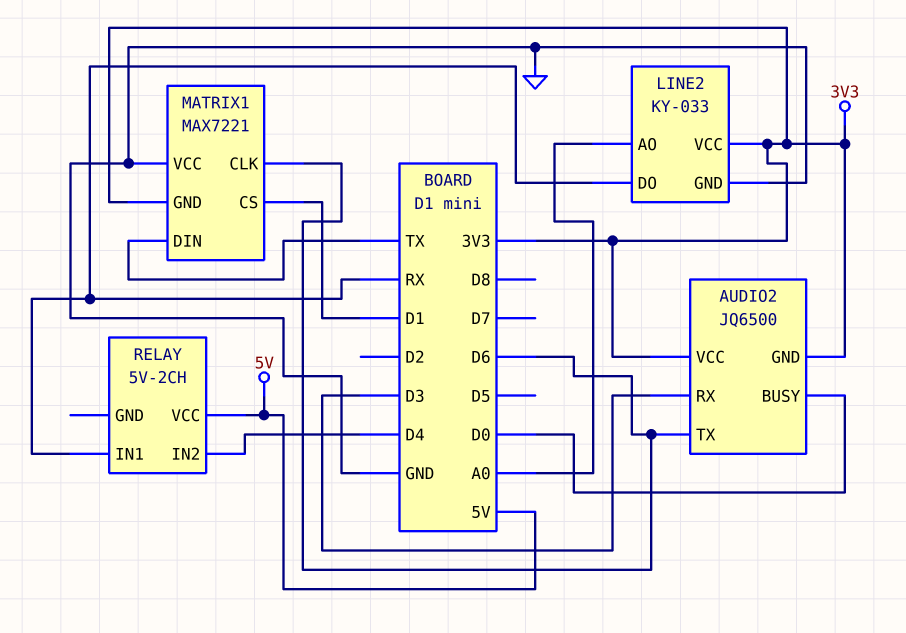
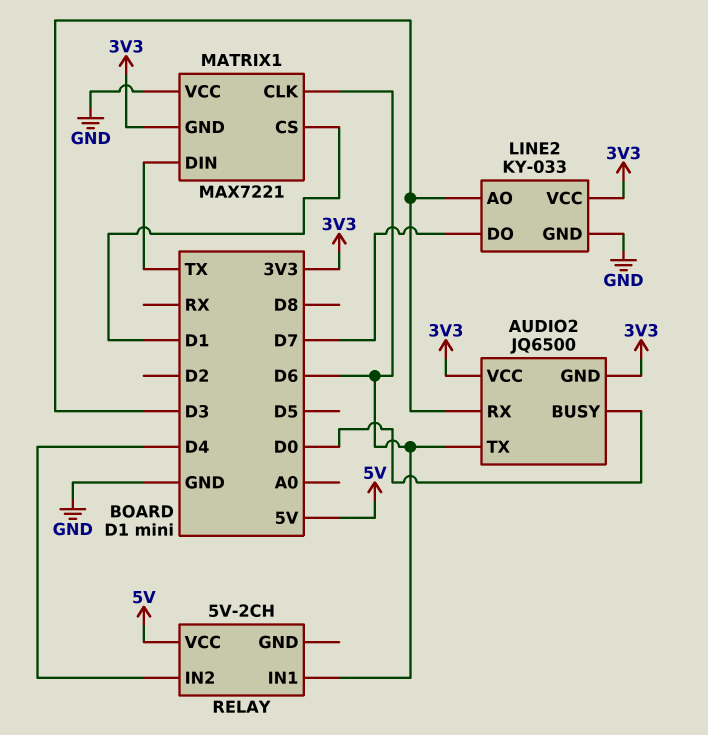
LINE2 pin AO: A0 -> D3
LINE2 pin DO: RX -> D7
RELAY pin IN1: RX -> D6

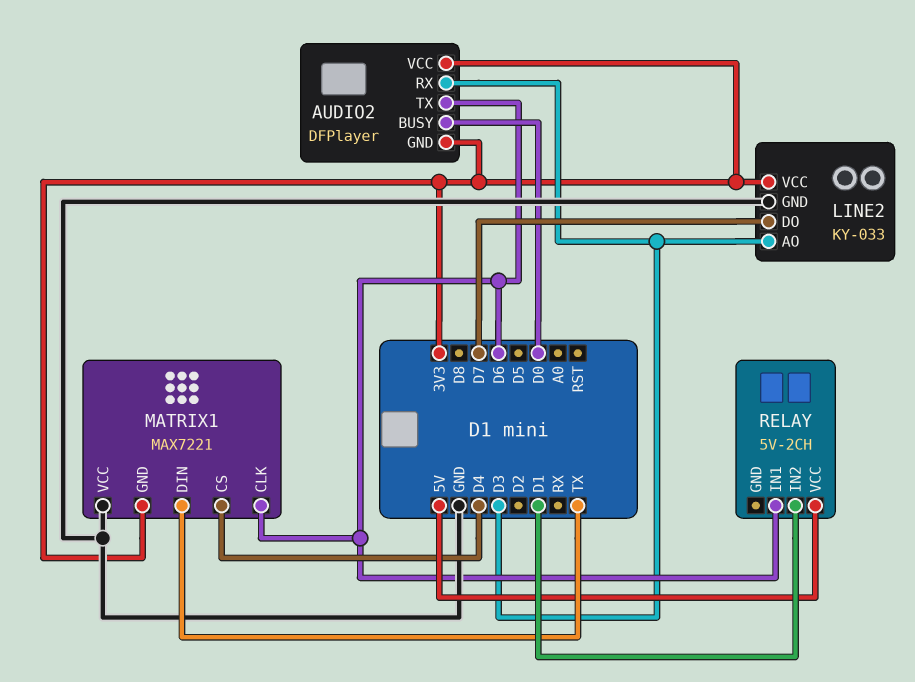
AUDIO2: JQ6500 -> DFPlayer
MATRIX1 pin CS: D1 -> D4
RELAY pin IN2: D4 -> D1

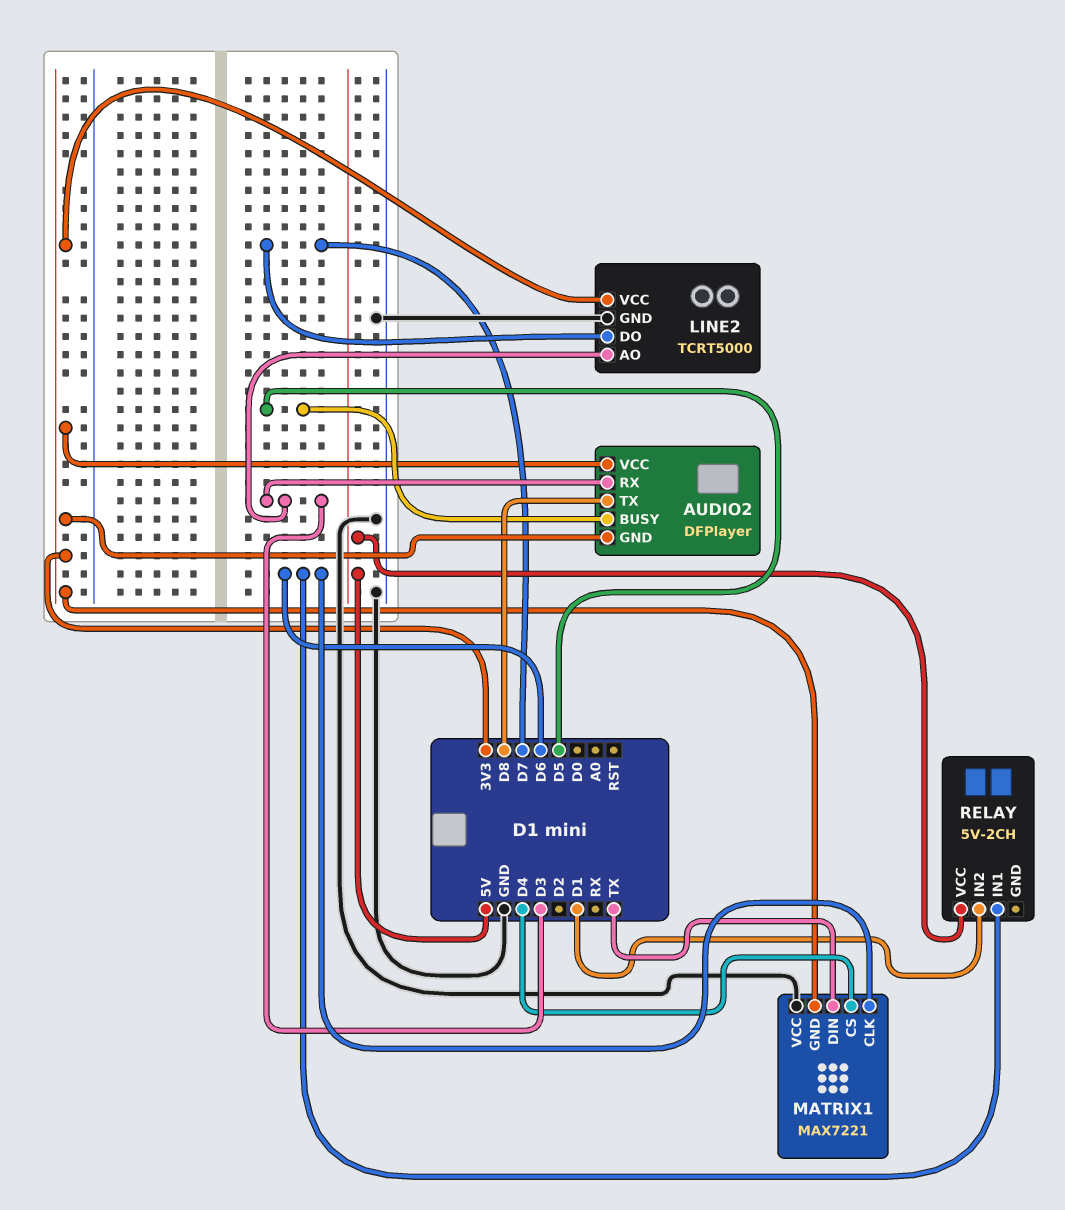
AUDIO2 pin BUSY: D0 -> D5
AUDIO2 pin TX: D6 -> D8
LINE2: KY-033 -> TCRT5000

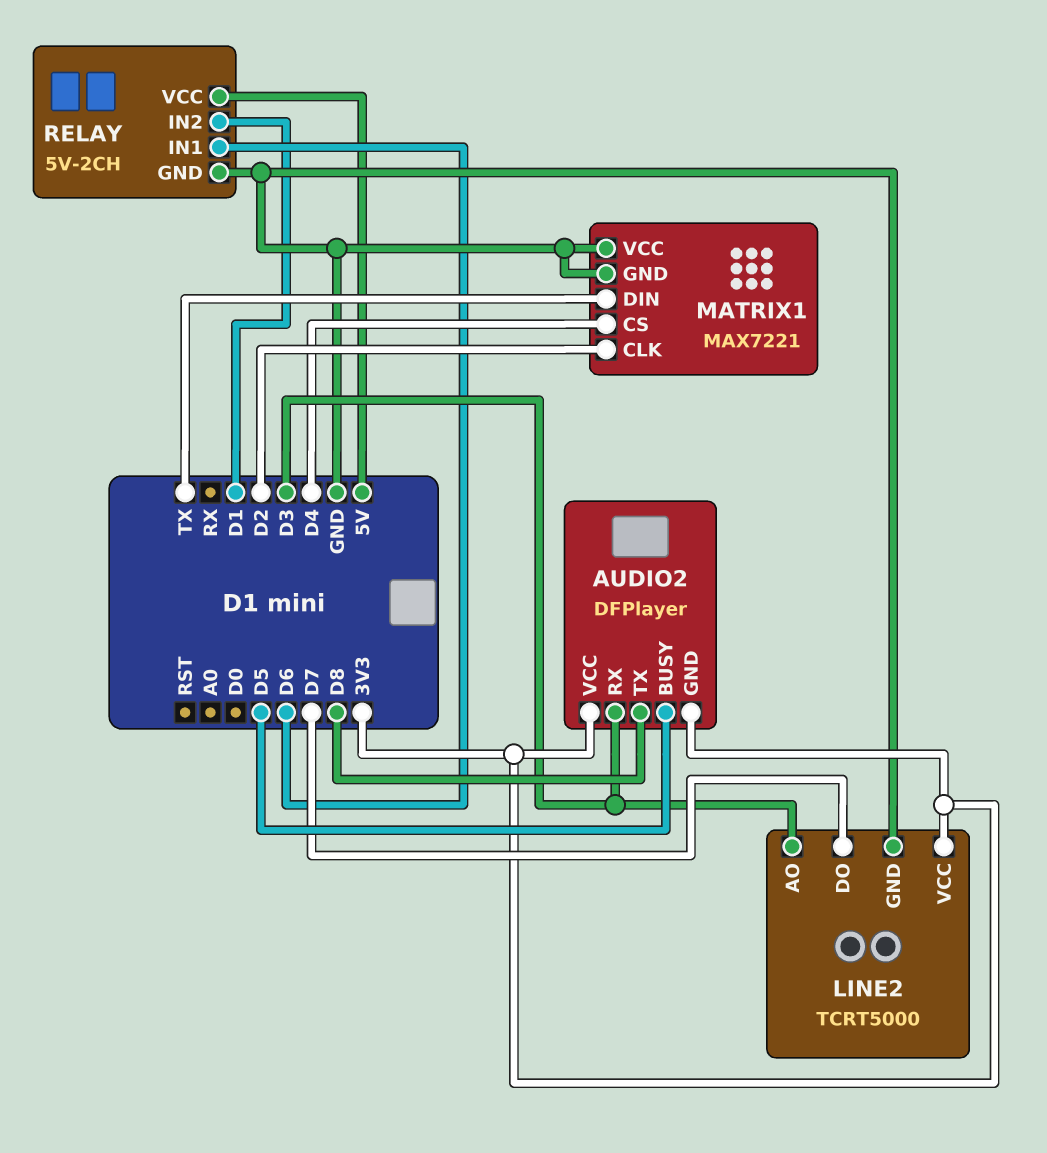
MATRIX1 pin CLK: D6 -> D2
MATRIX1 pin GND: 3V3 -> GND
RELAY pin GND: none -> GND

